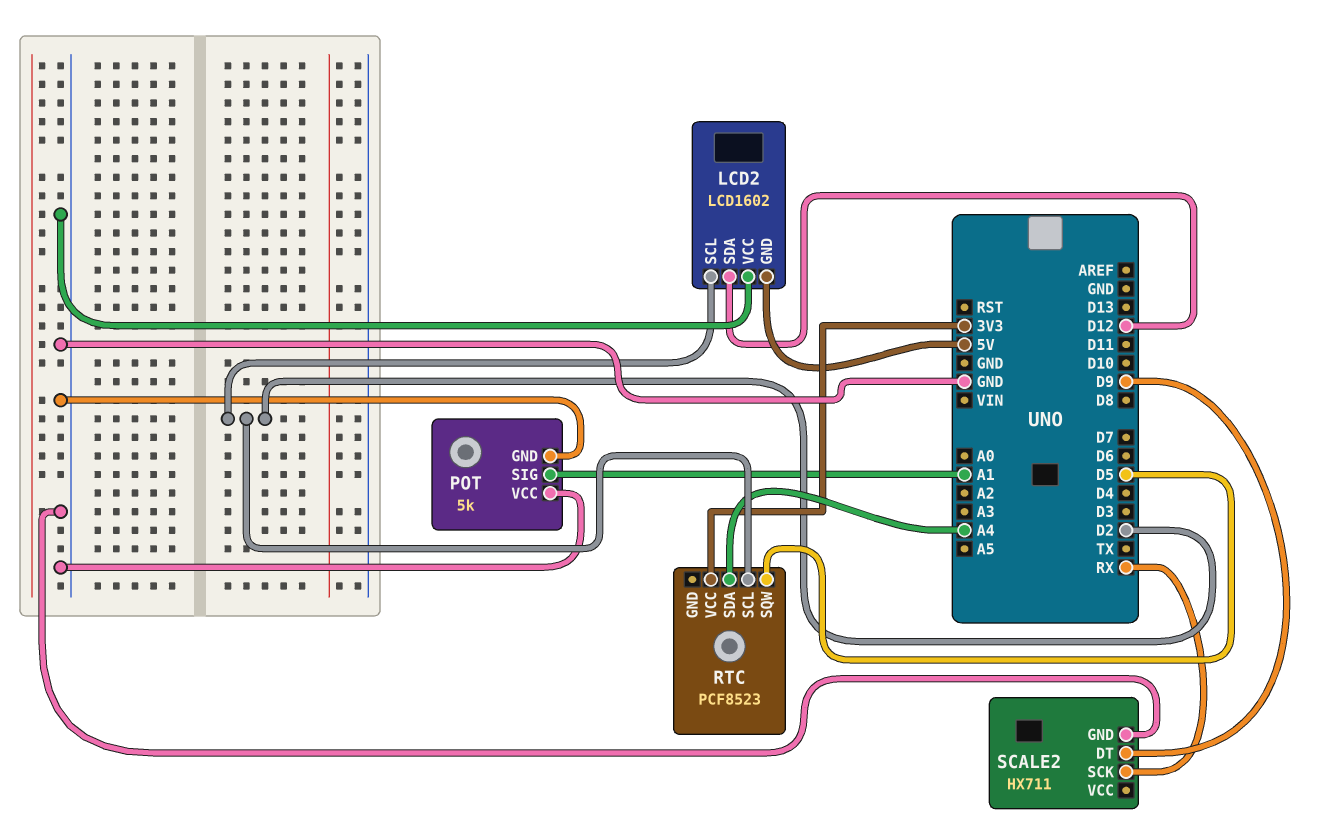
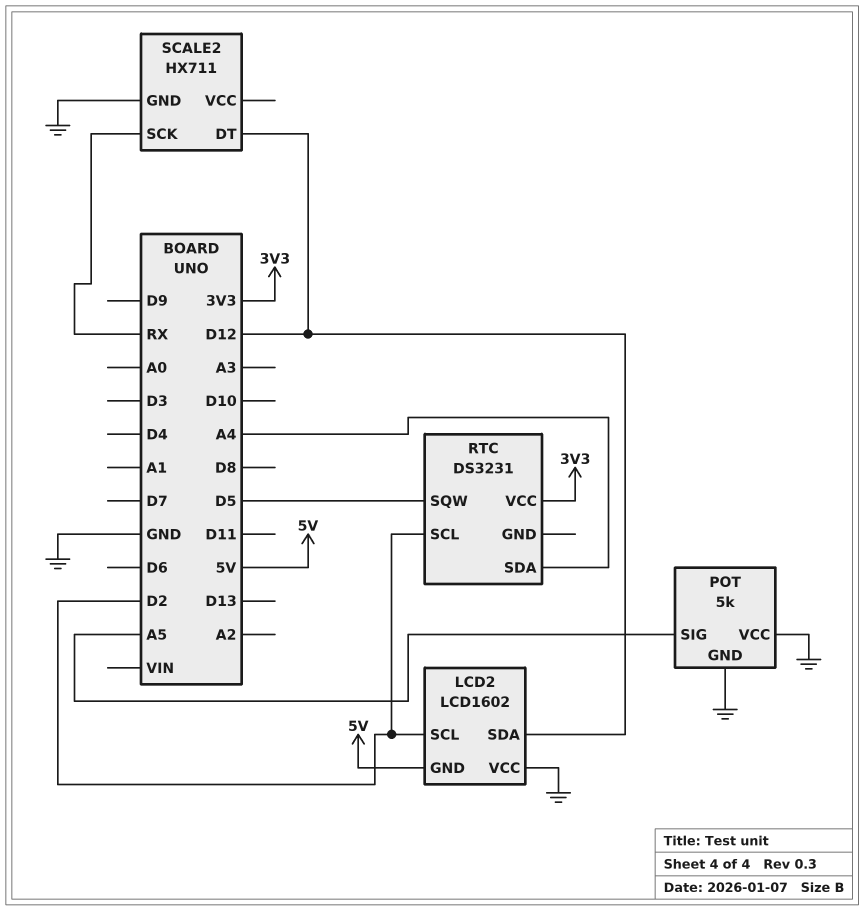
POT pin SIG: A1 -> A5
RTC: PCF8523 -> DS3231
SCALE2 pin DT: D9 -> D12

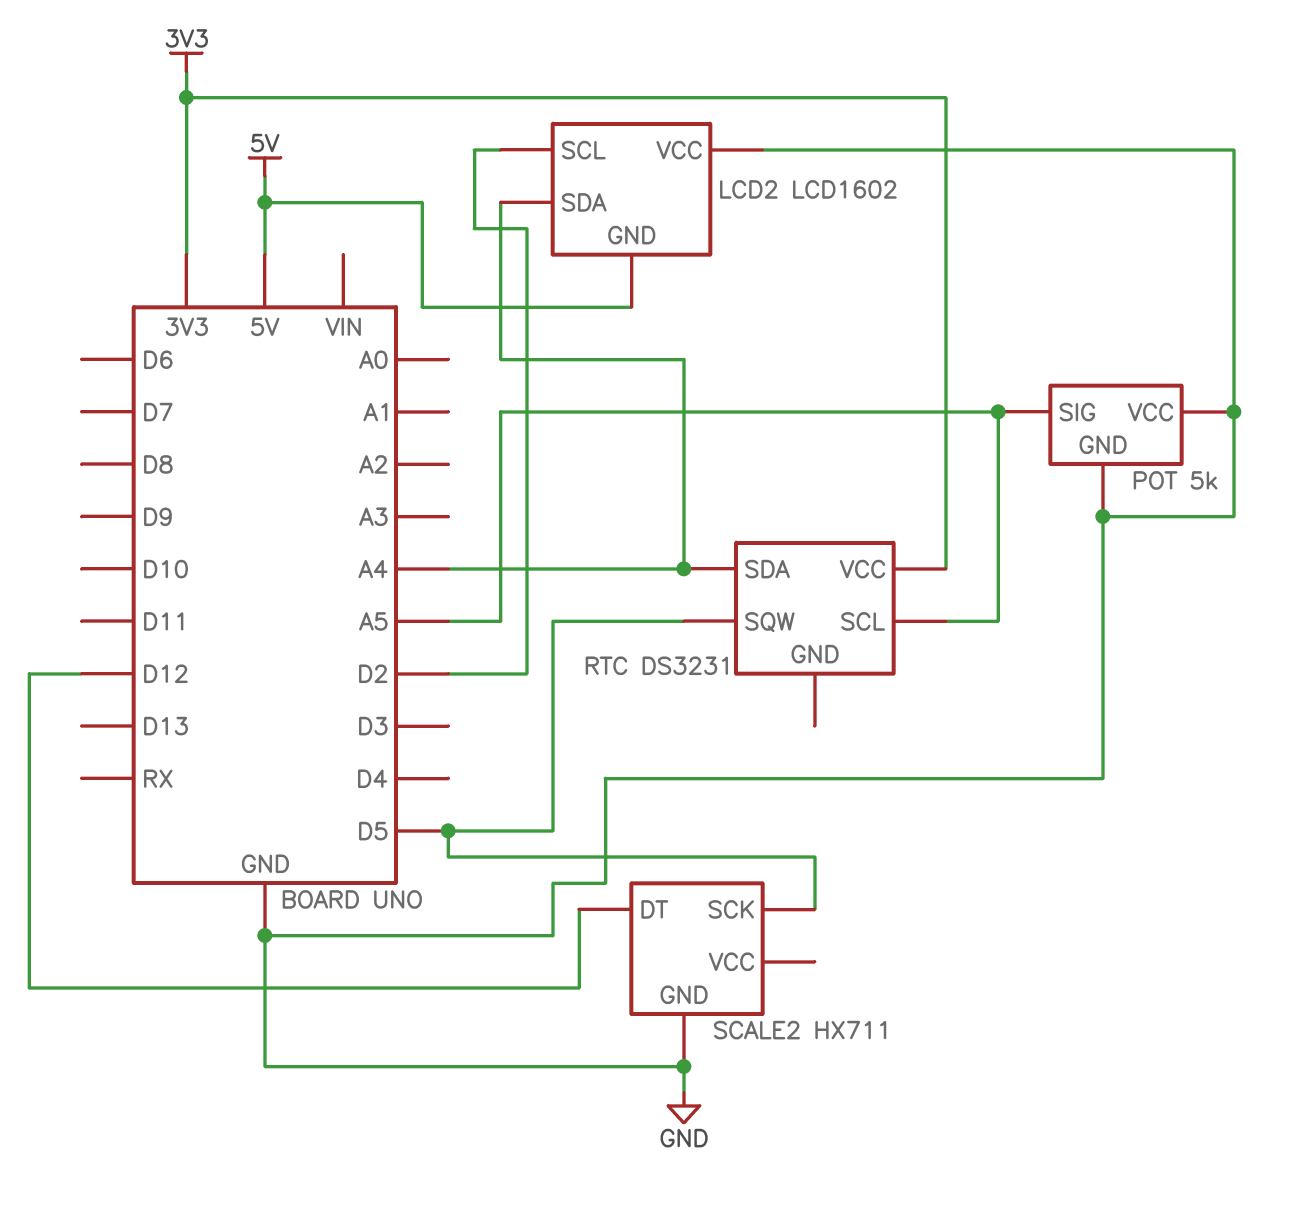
LCD2 pin SDA: D12 -> A4
RTC pin SCL: D2 -> A5
SCALE2 pin SCK: RX -> D5

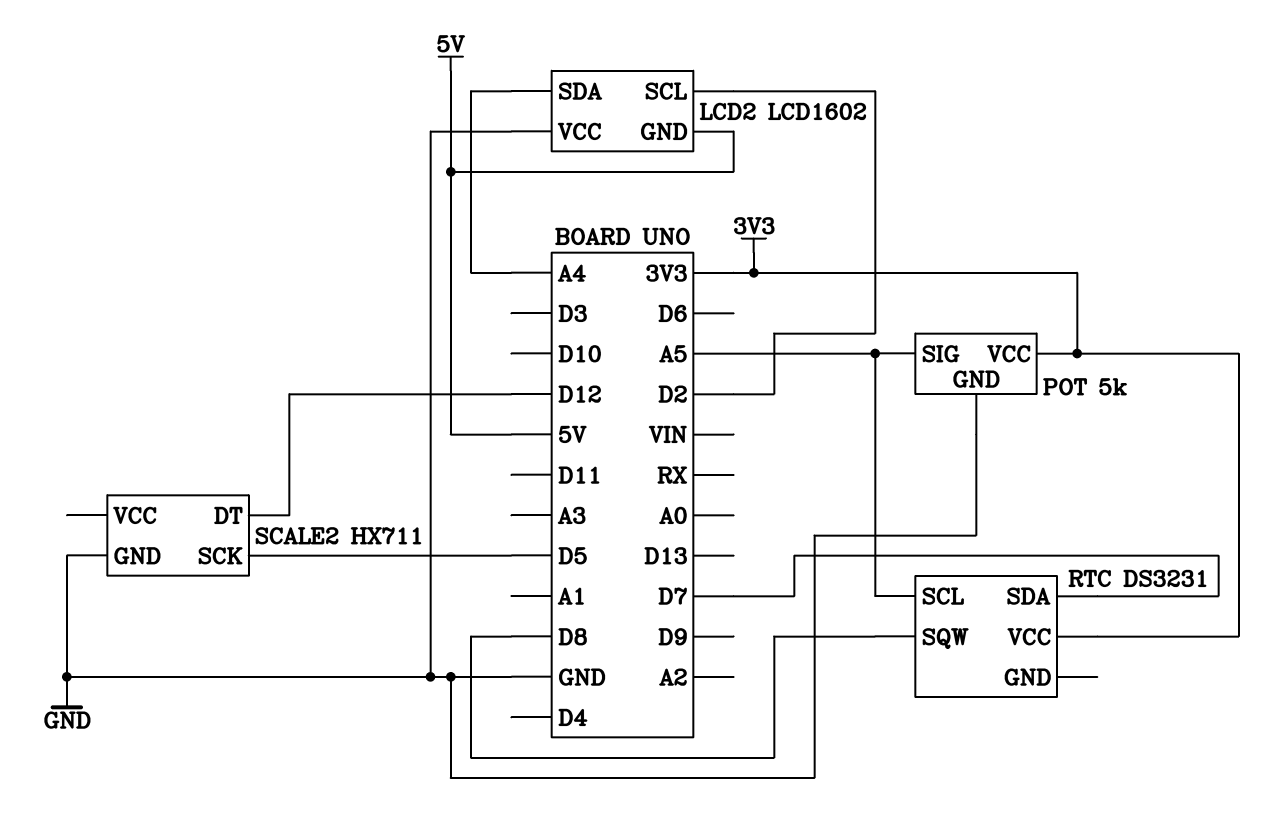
POT pin VCC: GND -> 3V3
RTC pin SDA: A4 -> D7
RTC pin SQW: D5 -> D8

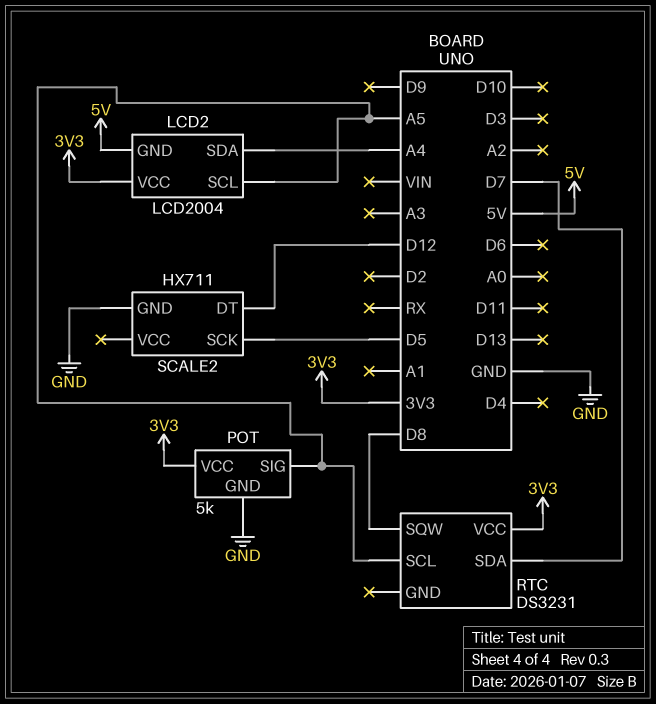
LCD2: LCD1602 -> LCD2004
LCD2 pin SCL: D2 -> A5
LCD2 pin VCC: GND -> 3V3

